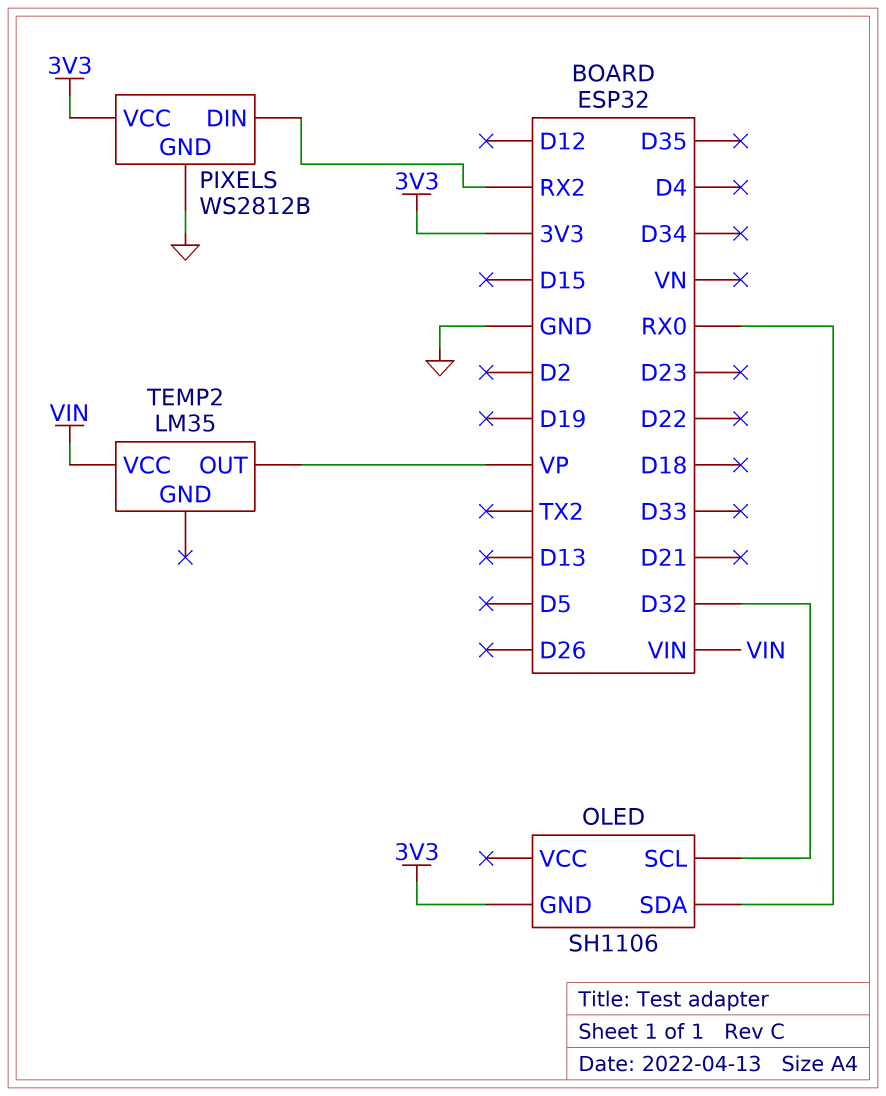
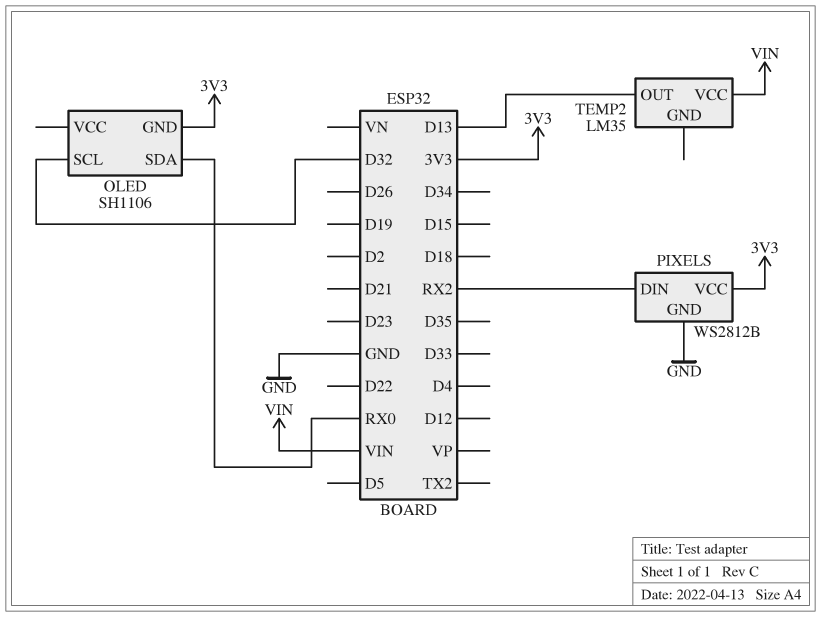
TEMP2 pin OUT: VP -> D13

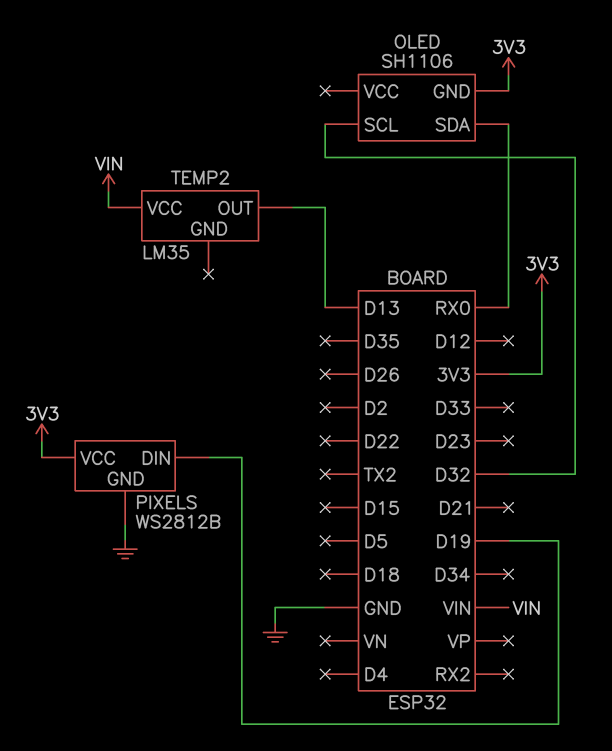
PIXELS pin DIN: RX2 -> D19

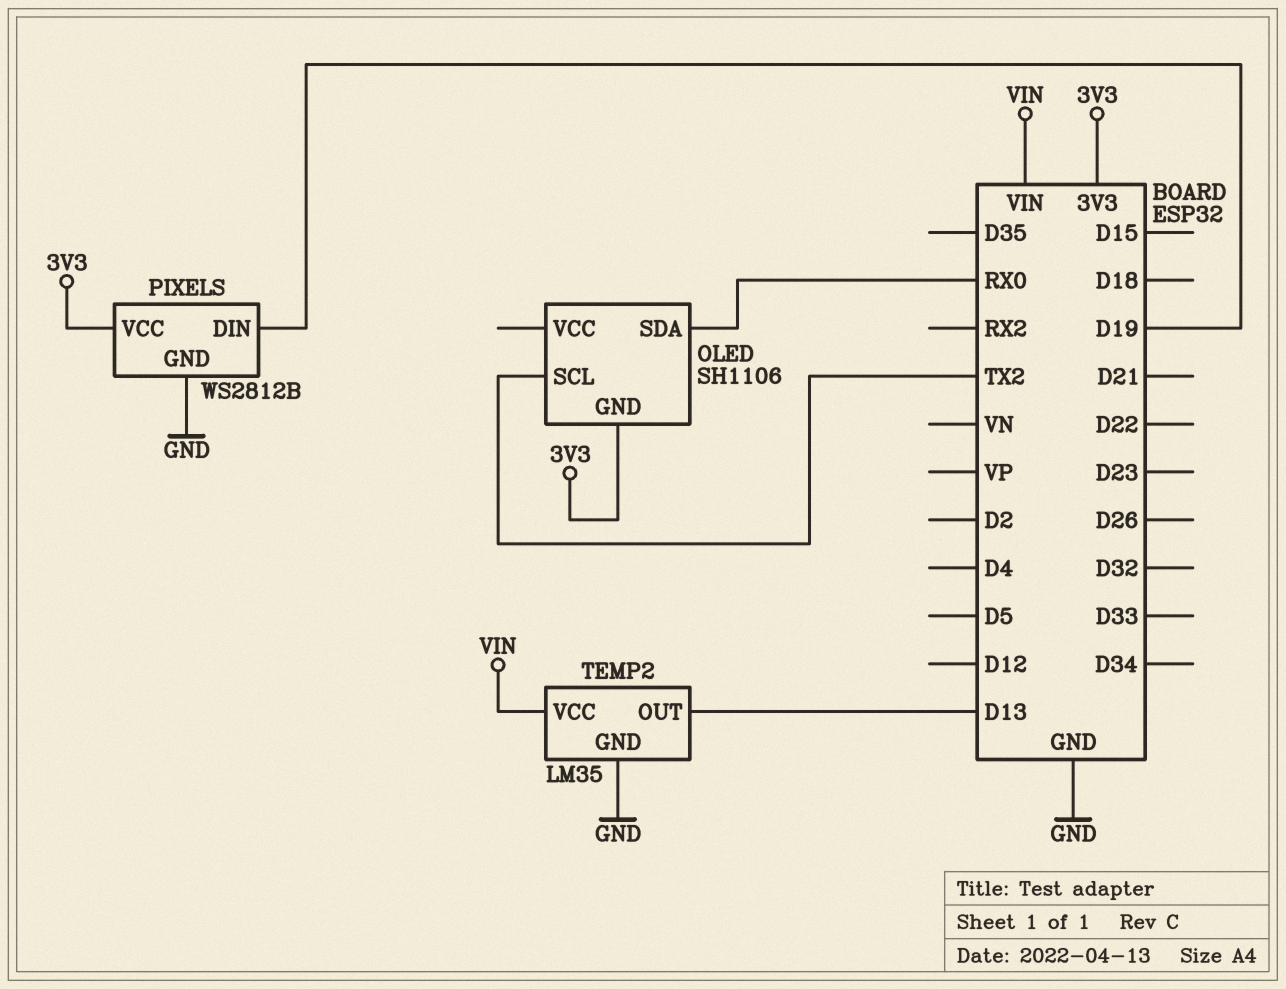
OLED pin SCL: D32 -> TX2
TEMP2 pin GND: none -> GND

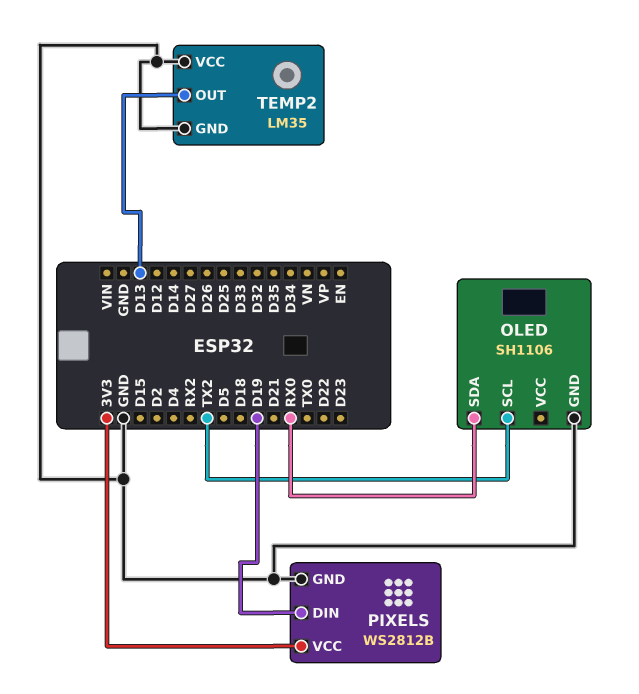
OLED pin GND: 3V3 -> GND
TEMP2 pin VCC: VIN -> GND

